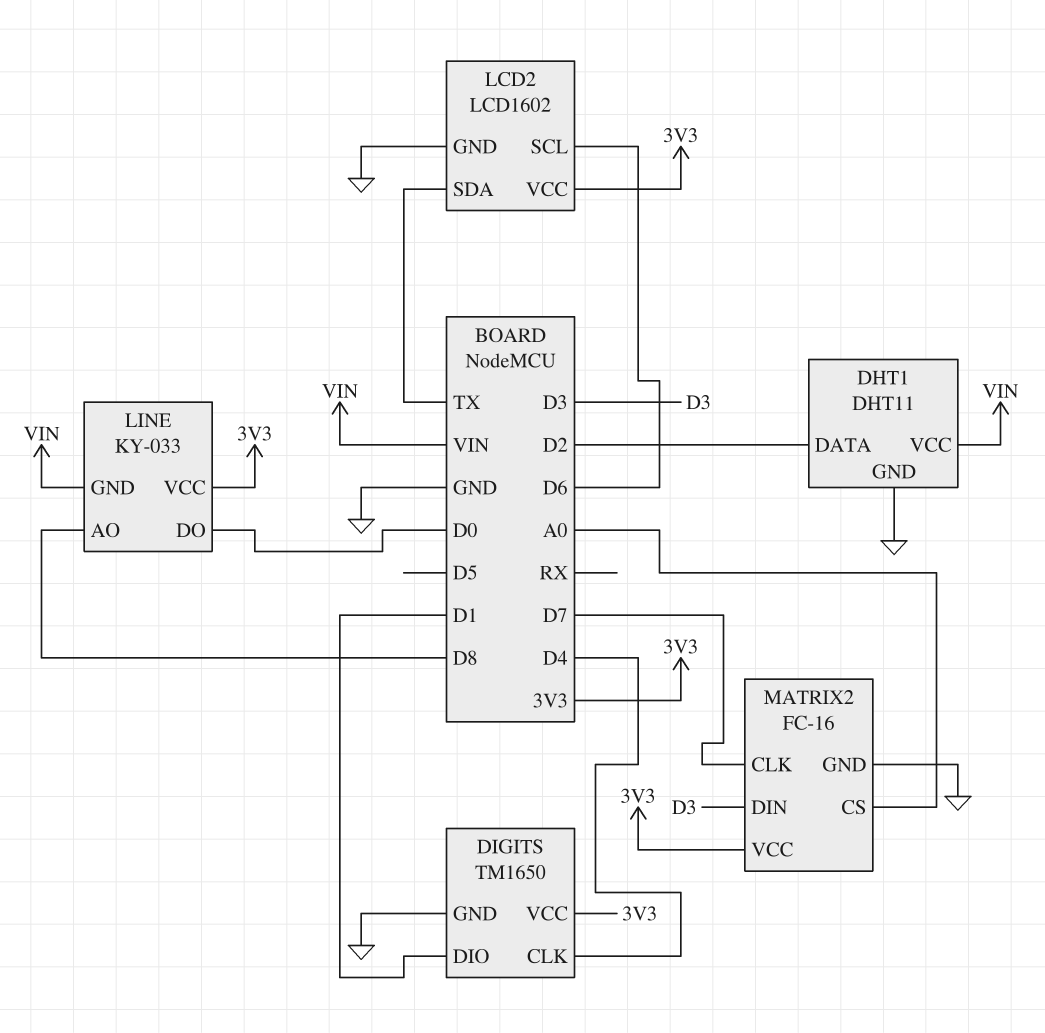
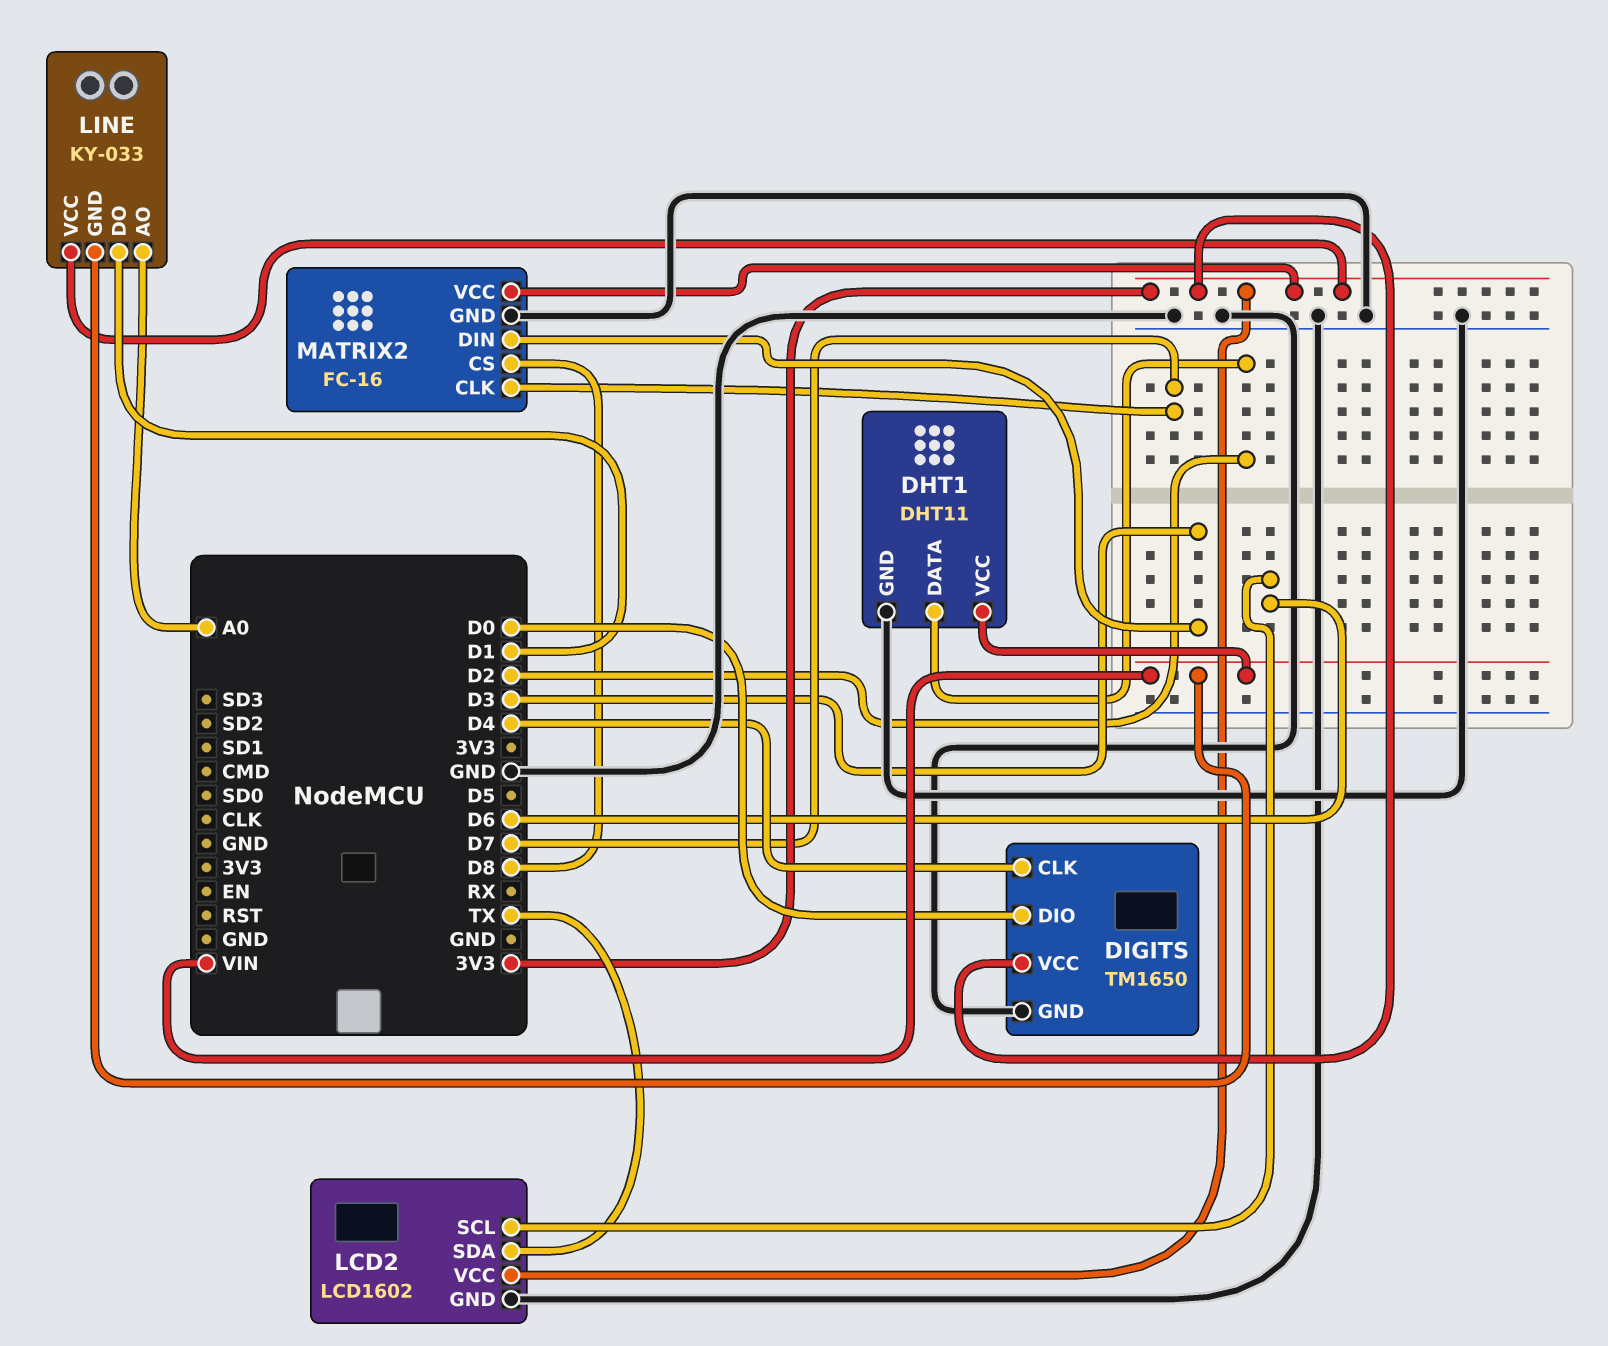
DIGITS pin DIO: D1 -> D0
LINE pin AO: D8 -> A0
LINE pin DO: D0 -> D1
MATRIX2 pin CS: A0 -> D8

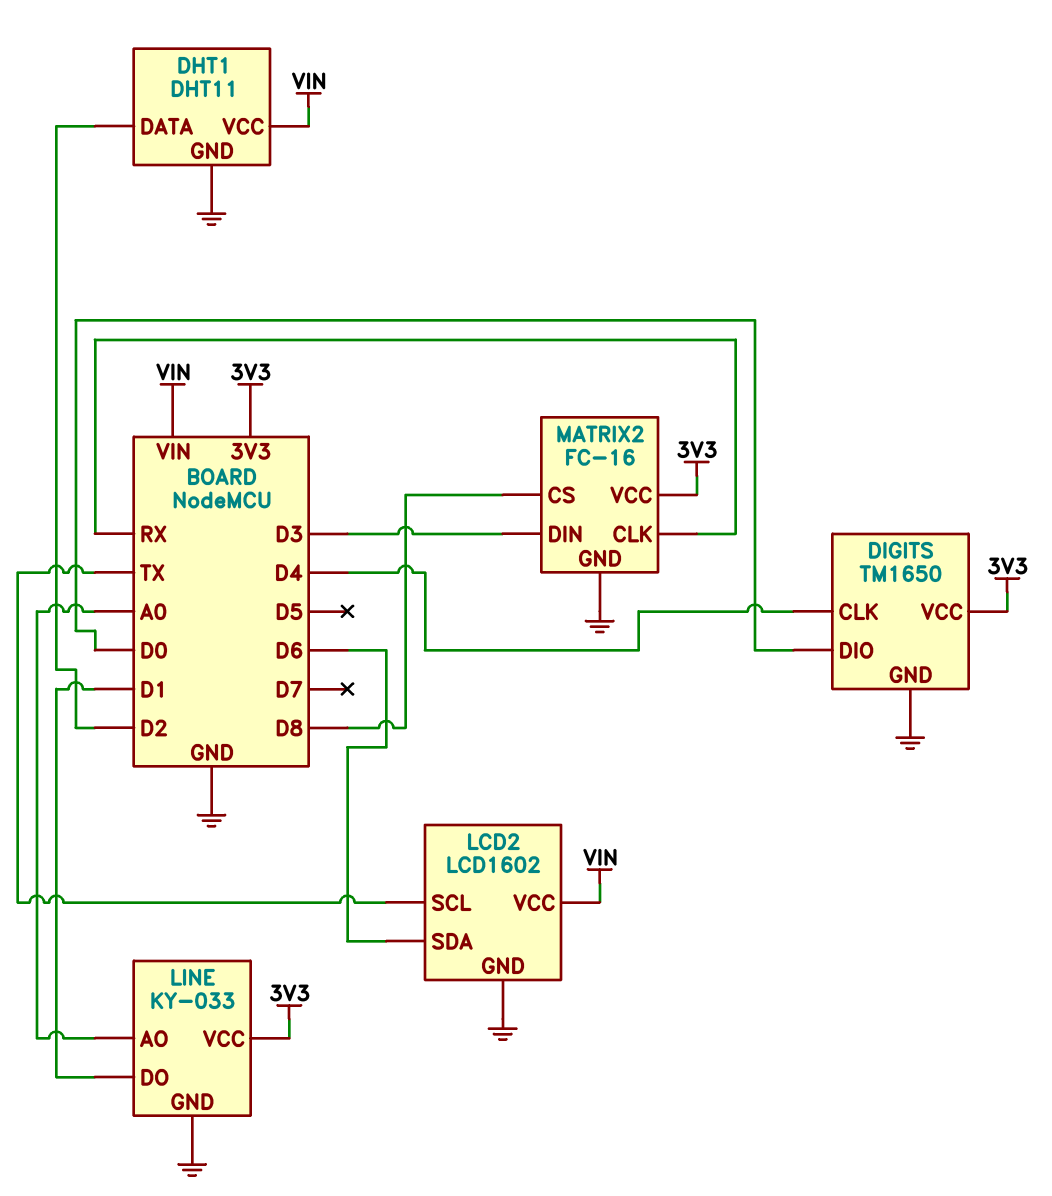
LCD2 pin SCL: D6 -> TX
LCD2 pin SDA: TX -> D6
LCD2 pin VCC: 3V3 -> VIN
LINE pin GND: VIN -> GND
MATRIX2 pin CLK: D7 -> RX

